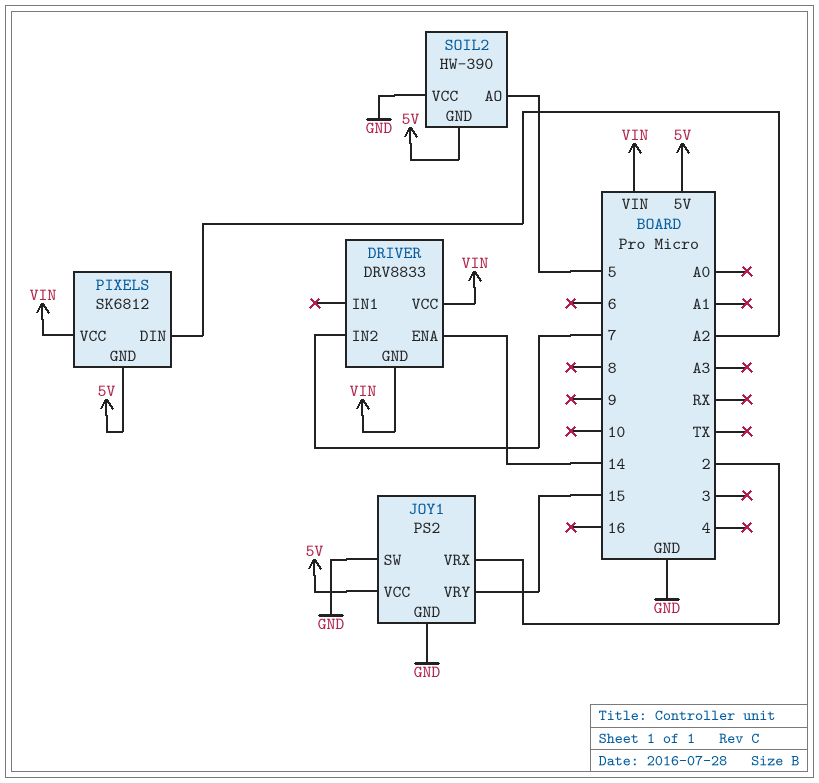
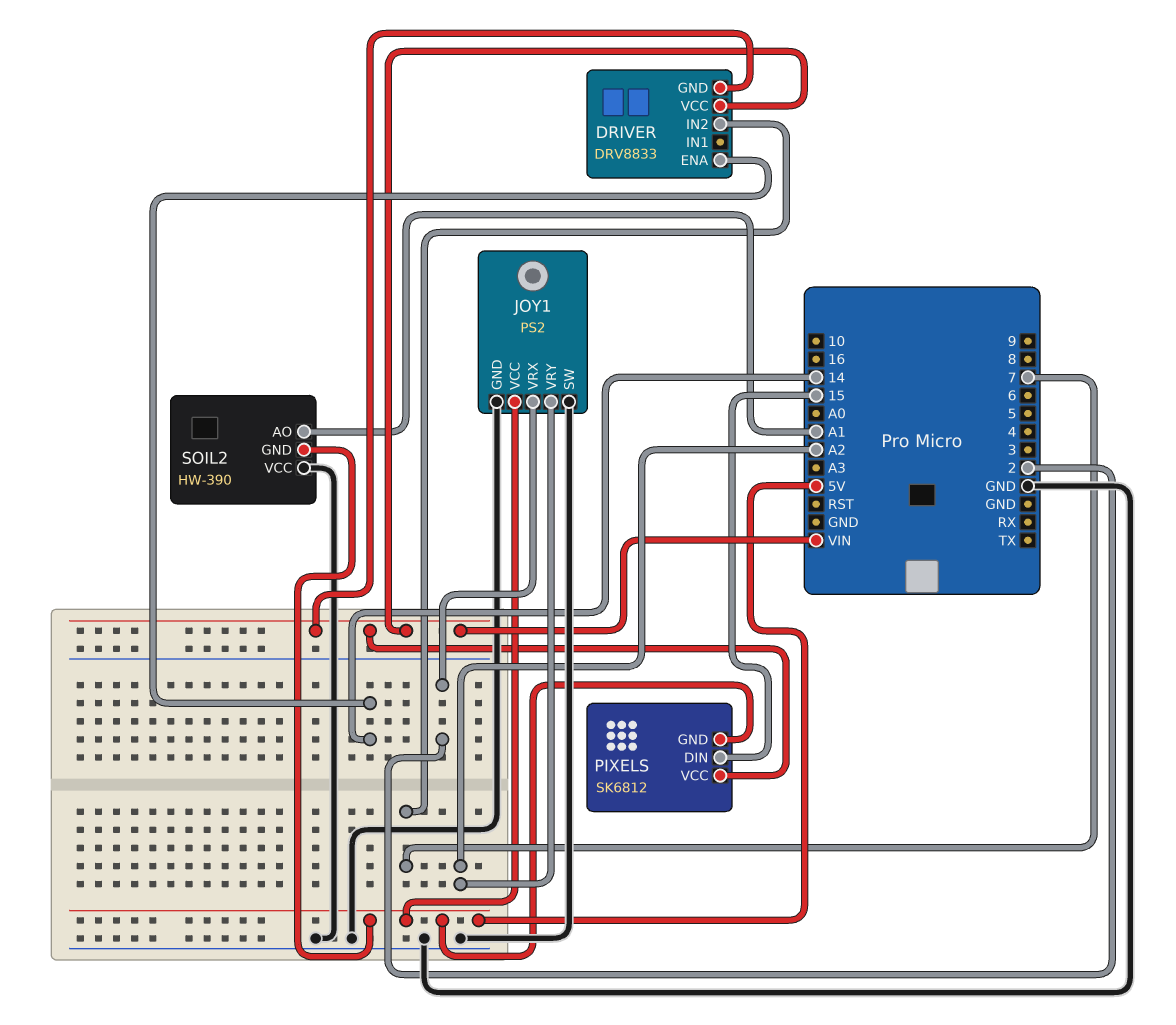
JOY1 pin VRY: 15 -> A2
PIXELS pin DIN: A2 -> 15
SOIL2 pin AO: 5 -> A1

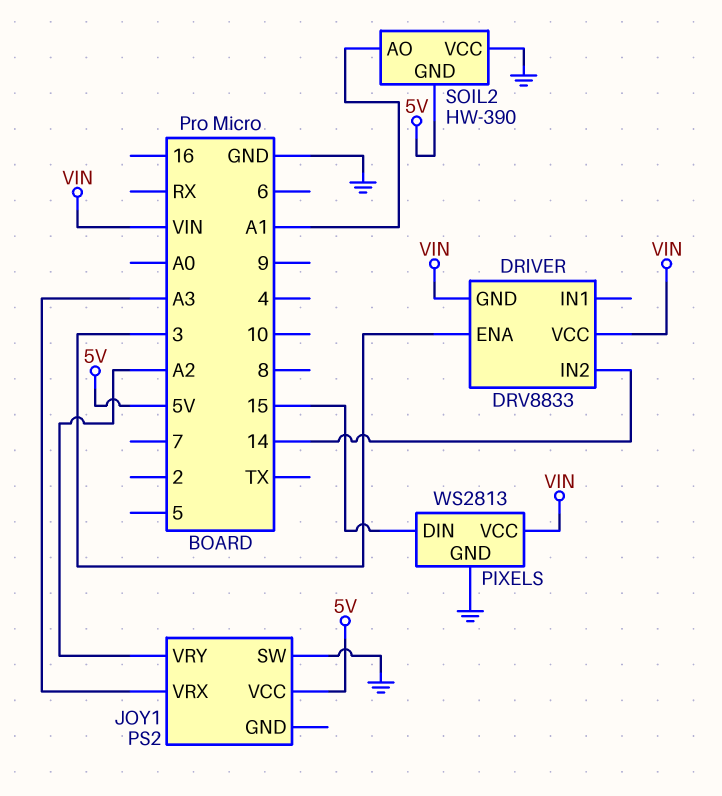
DRIVER pin ENA: 14 -> 3
DRIVER pin IN2: 7 -> 14
JOY1 pin GND: GND -> none
JOY1 pin VRX: 2 -> A3
PIXELS: SK6812 -> WS2813
PIXELS pin GND: 5V -> GND

